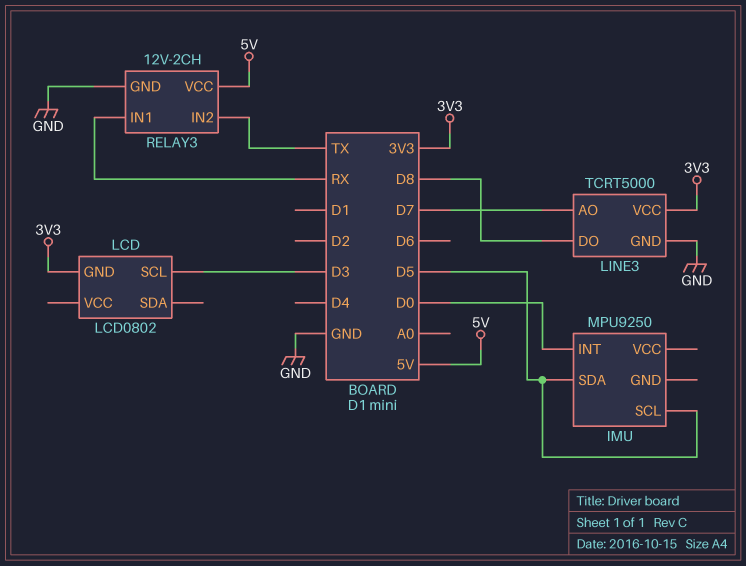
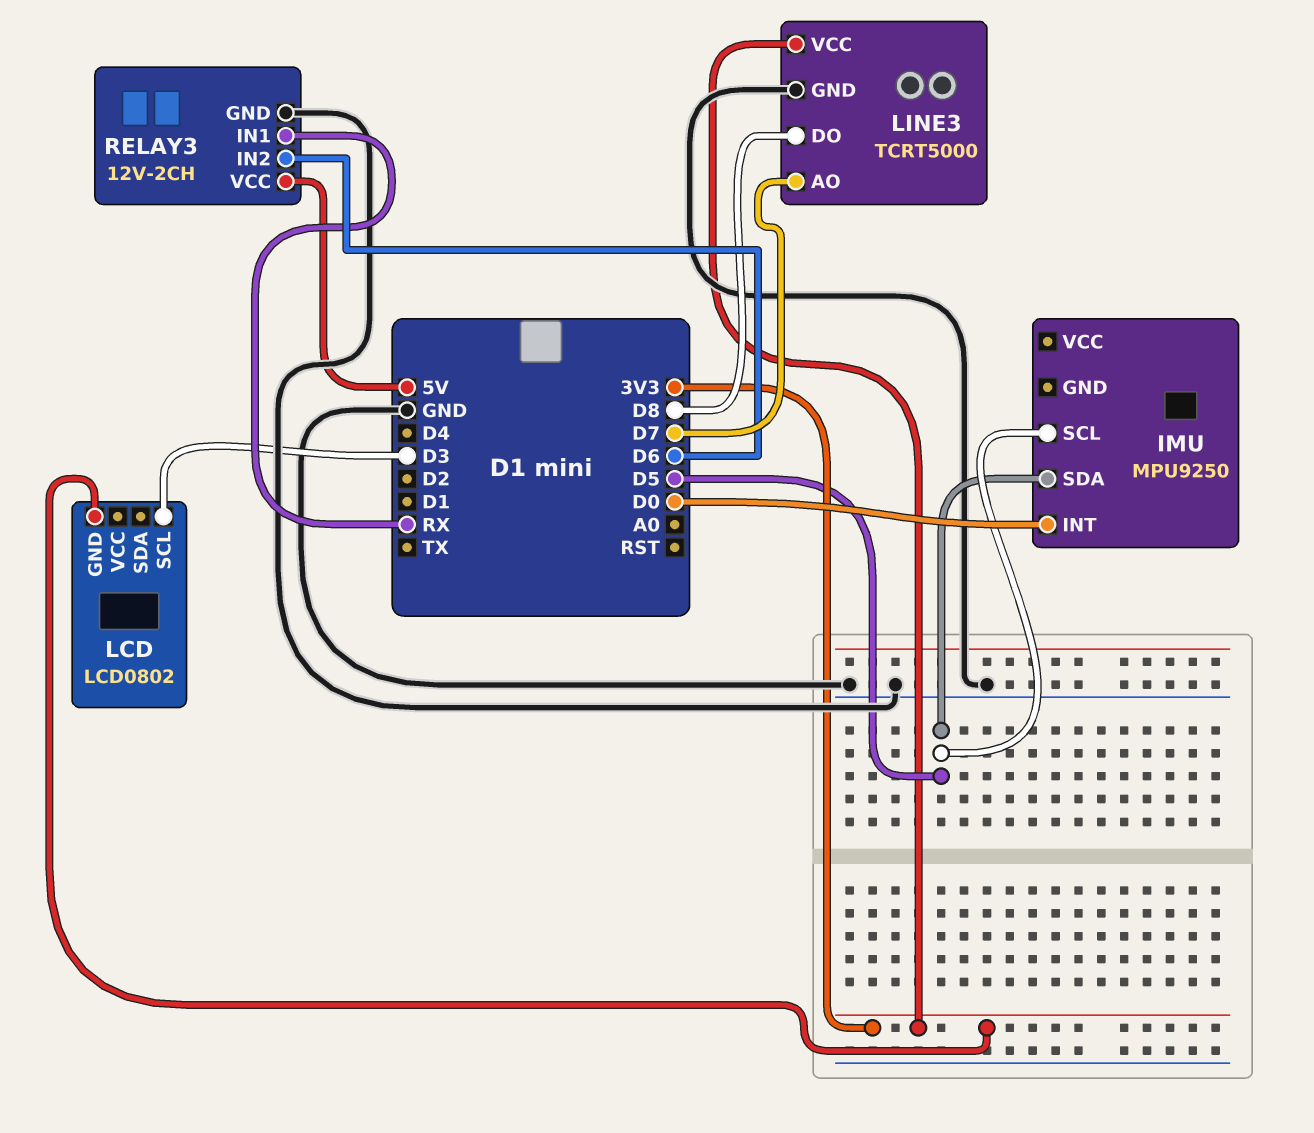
RELAY3 pin IN2: TX -> D6

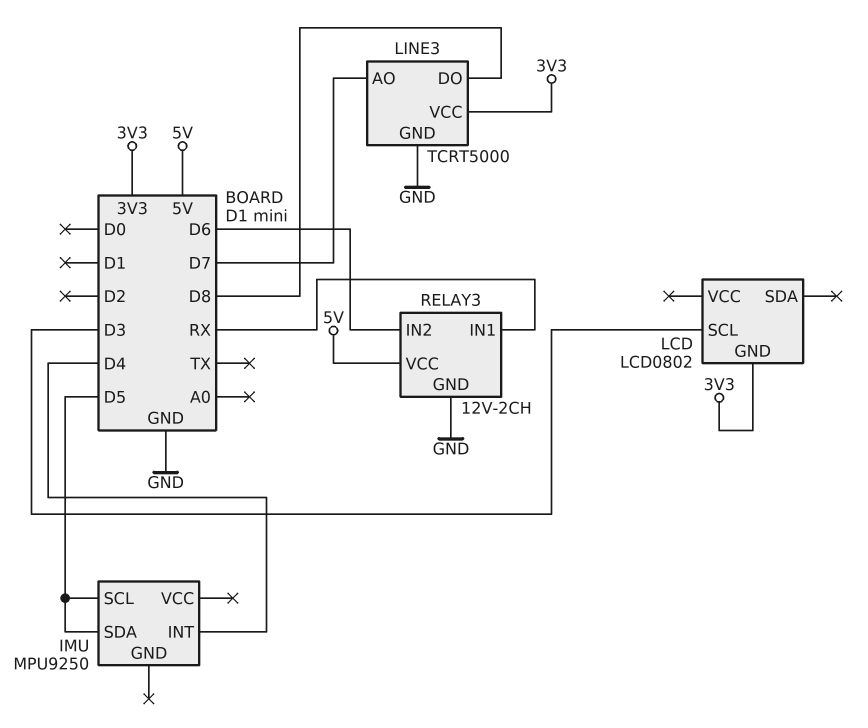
IMU pin INT: D0 -> D4

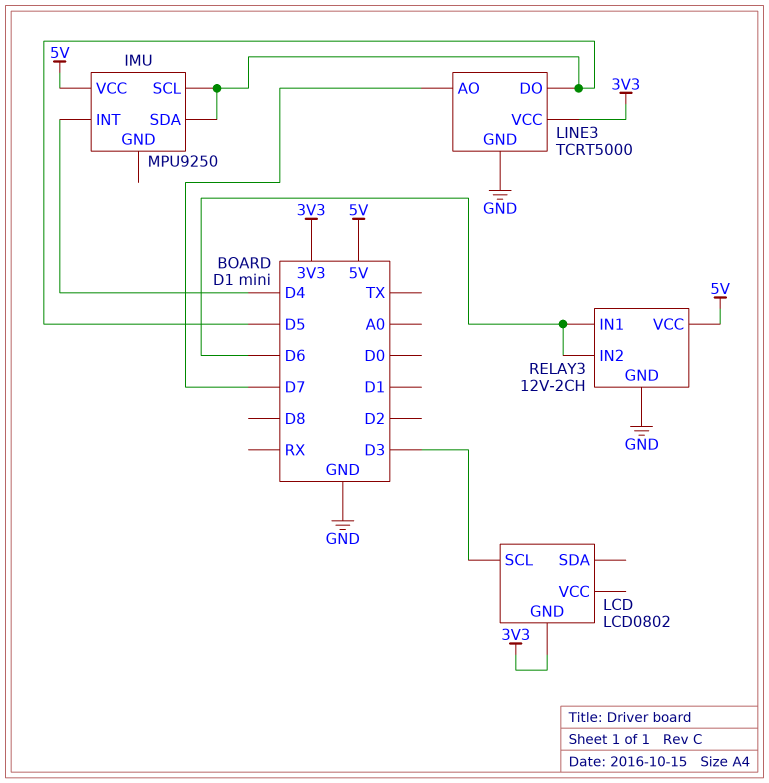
IMU pin VCC: none -> 5V
LINE3 pin DO: D8 -> D5
RELAY3 pin IN1: RX -> D6

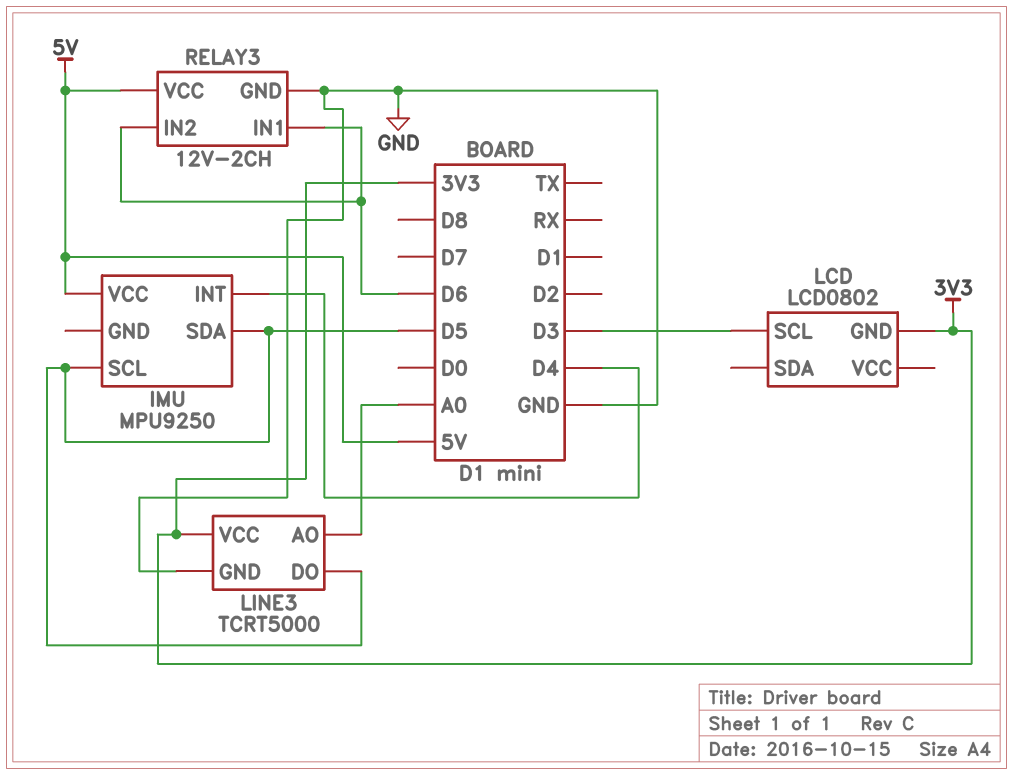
LINE3 pin AO: D7 -> A0

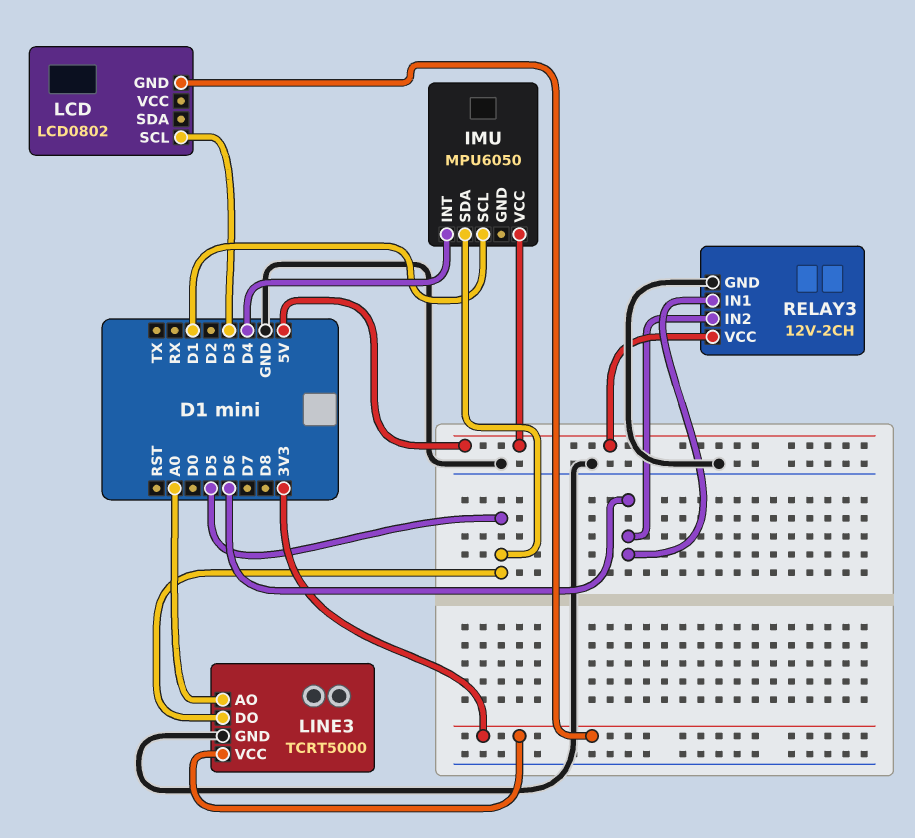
IMU: MPU9250 -> MPU6050
IMU pin SCL: D5 -> D1

